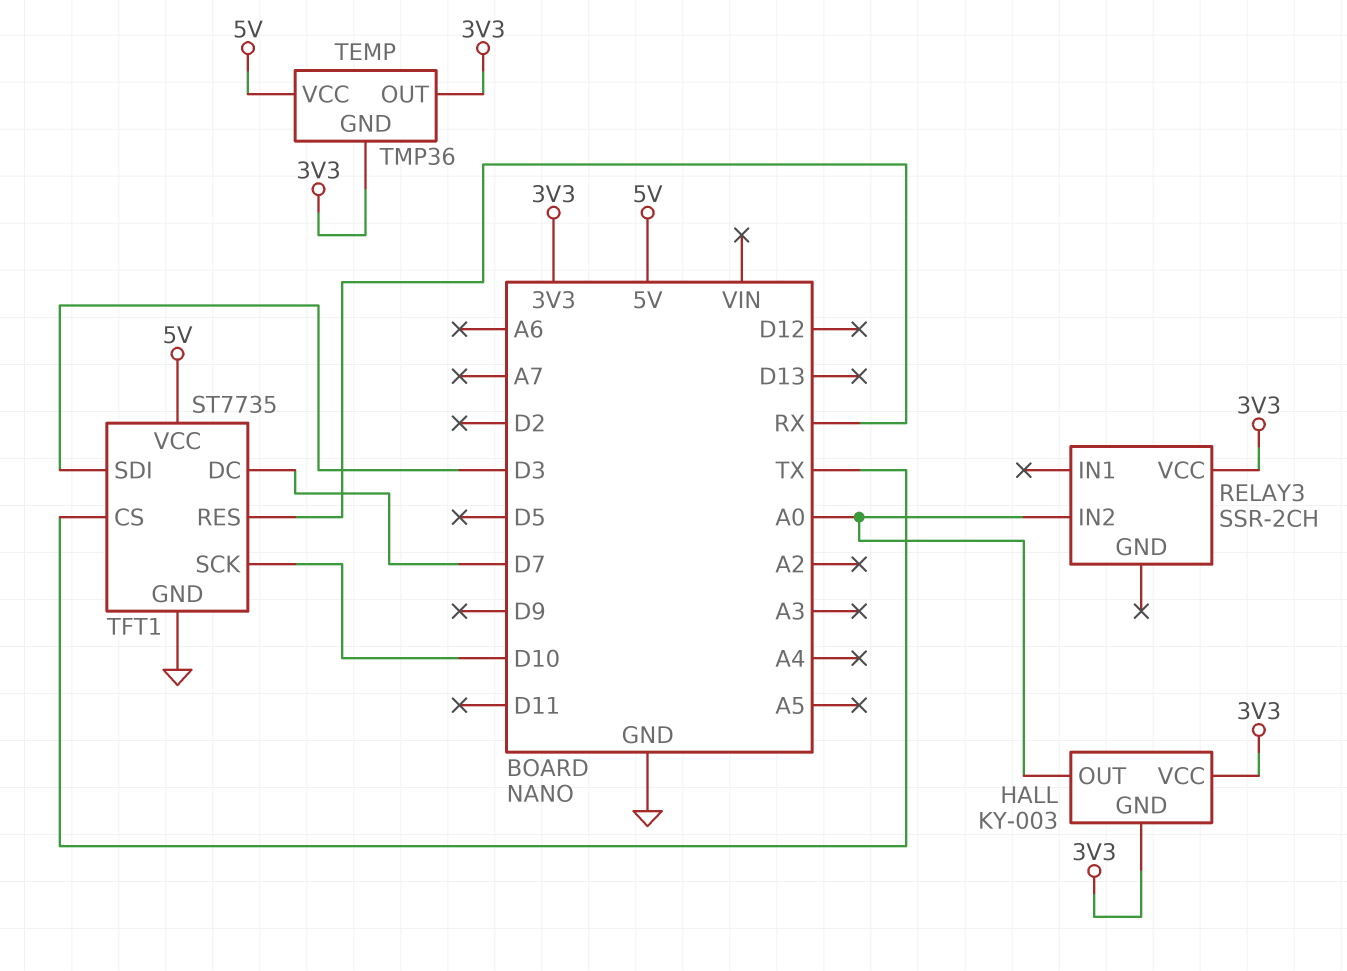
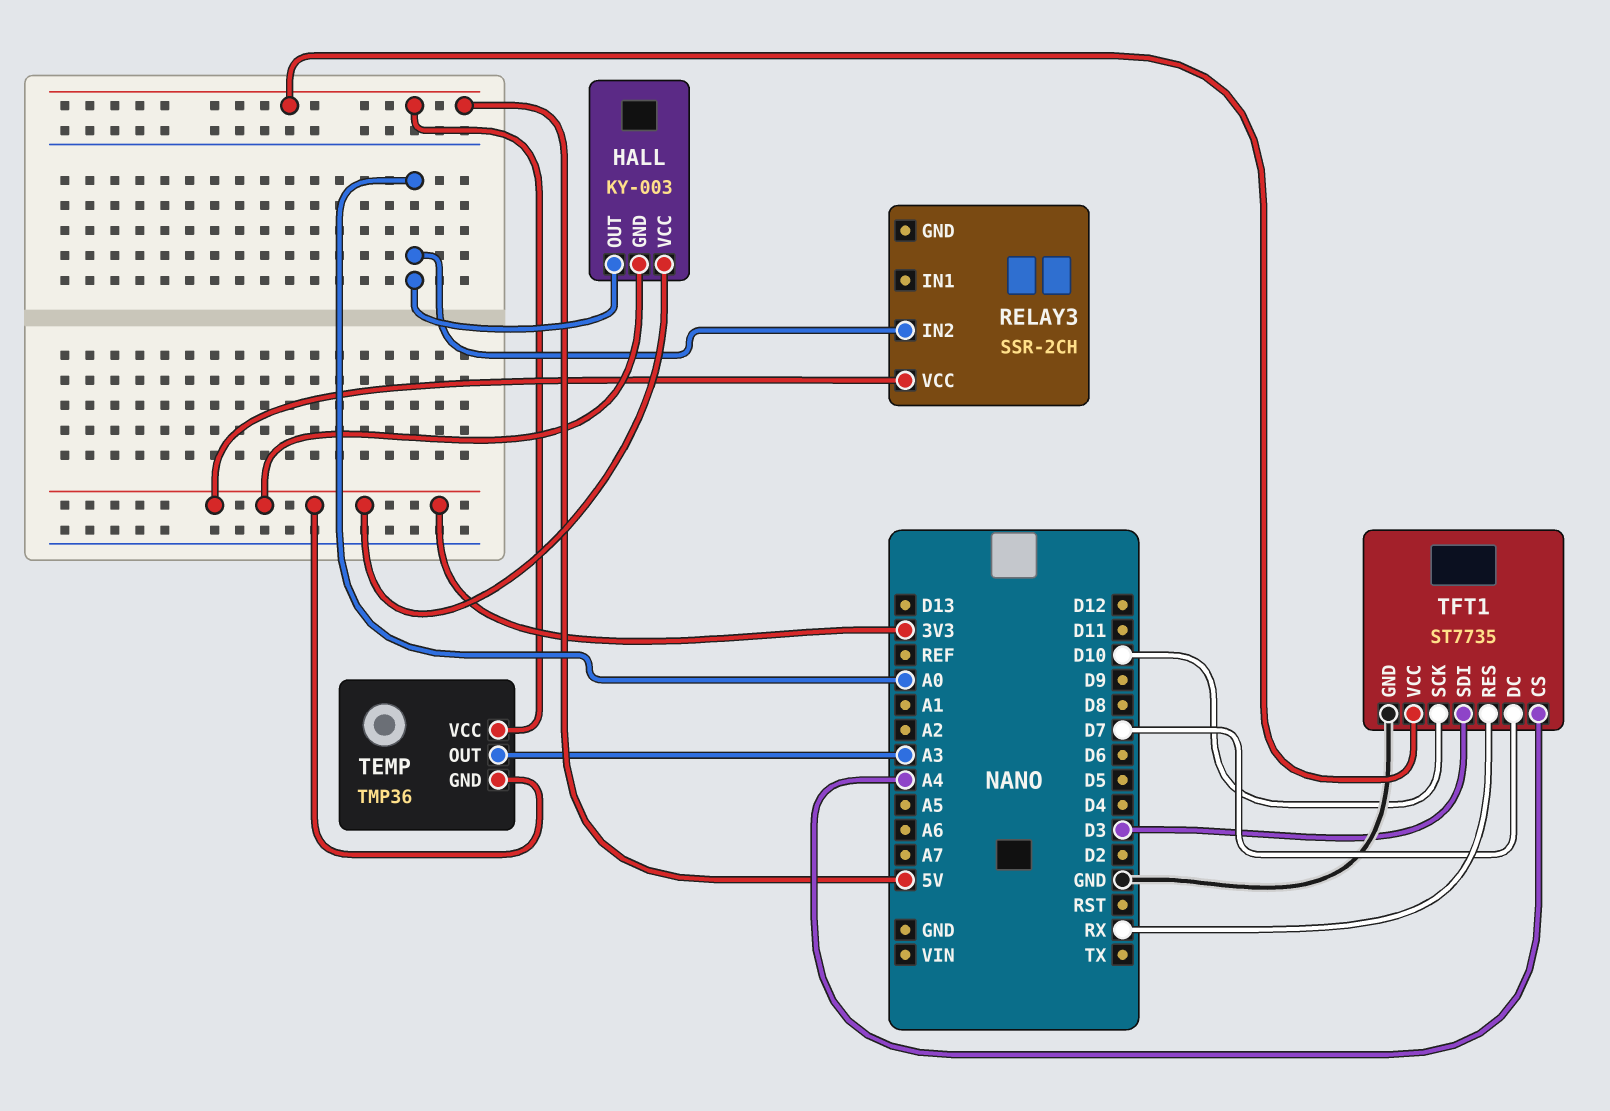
TEMP pin OUT: 3V3 -> A3
TFT1 pin CS: TX -> A4

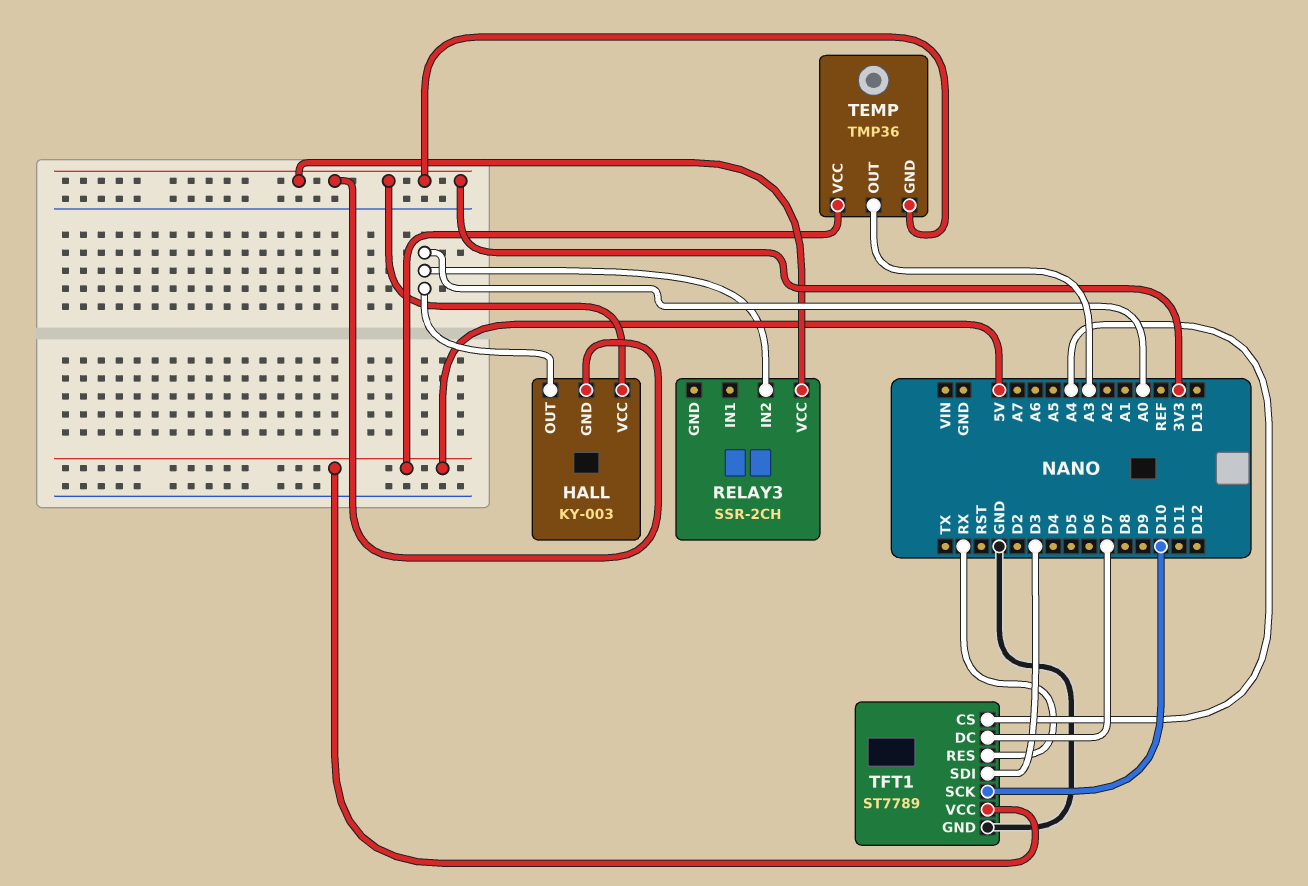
TFT1: ST7735 -> ST7789

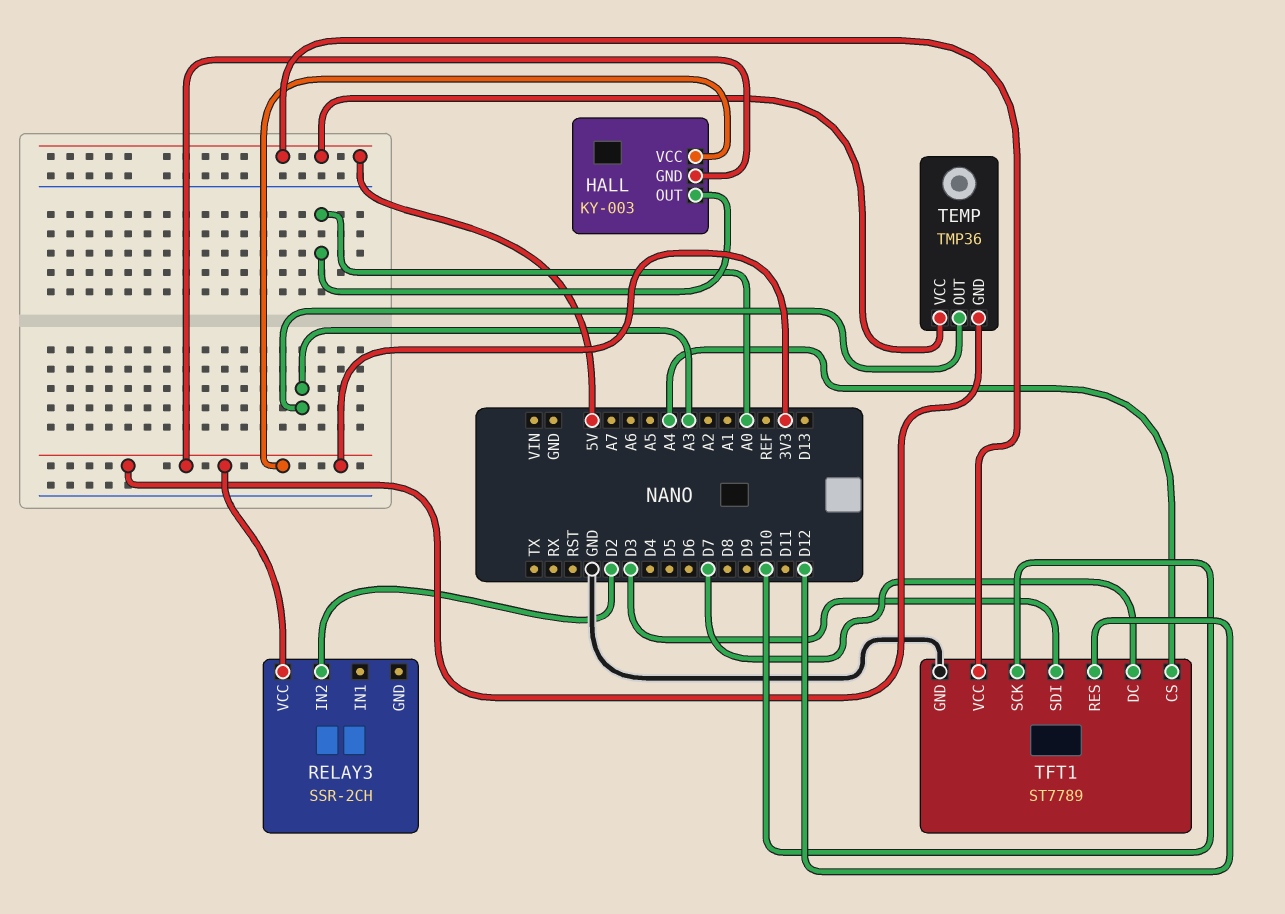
RELAY3 pin IN2: A0 -> D2
TFT1 pin RES: RX -> D12

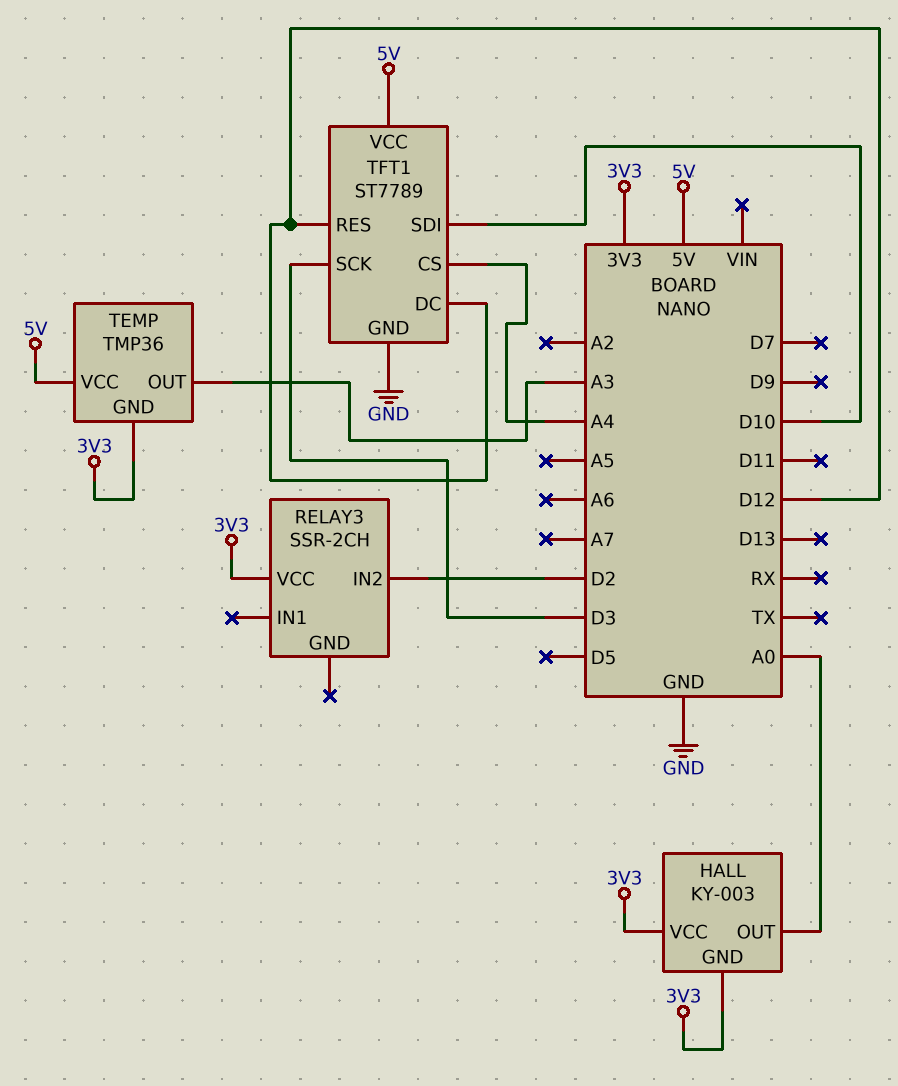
TFT1 pin DC: D7 -> D12
TFT1 pin SCK: D10 -> D3
TFT1 pin SDI: D3 -> D10

